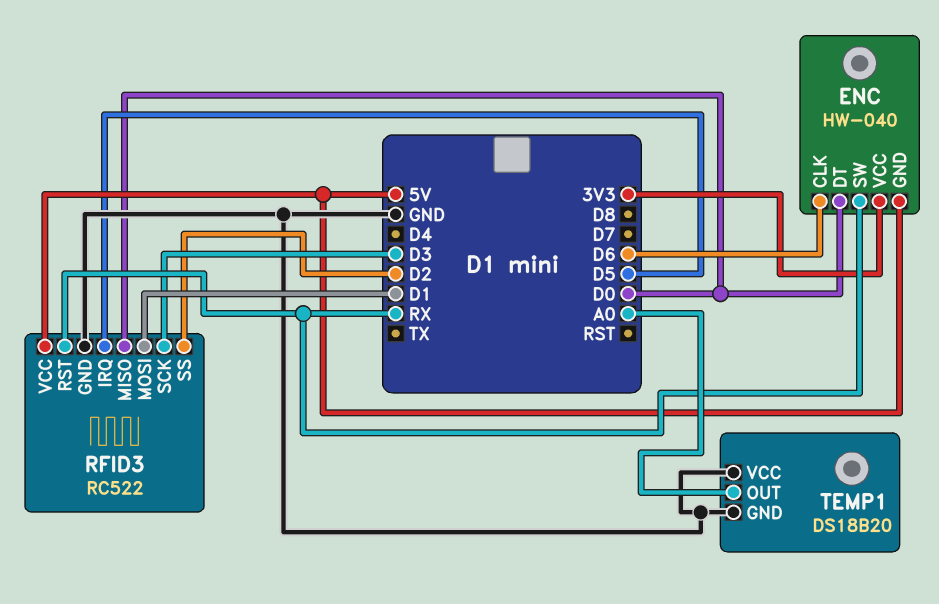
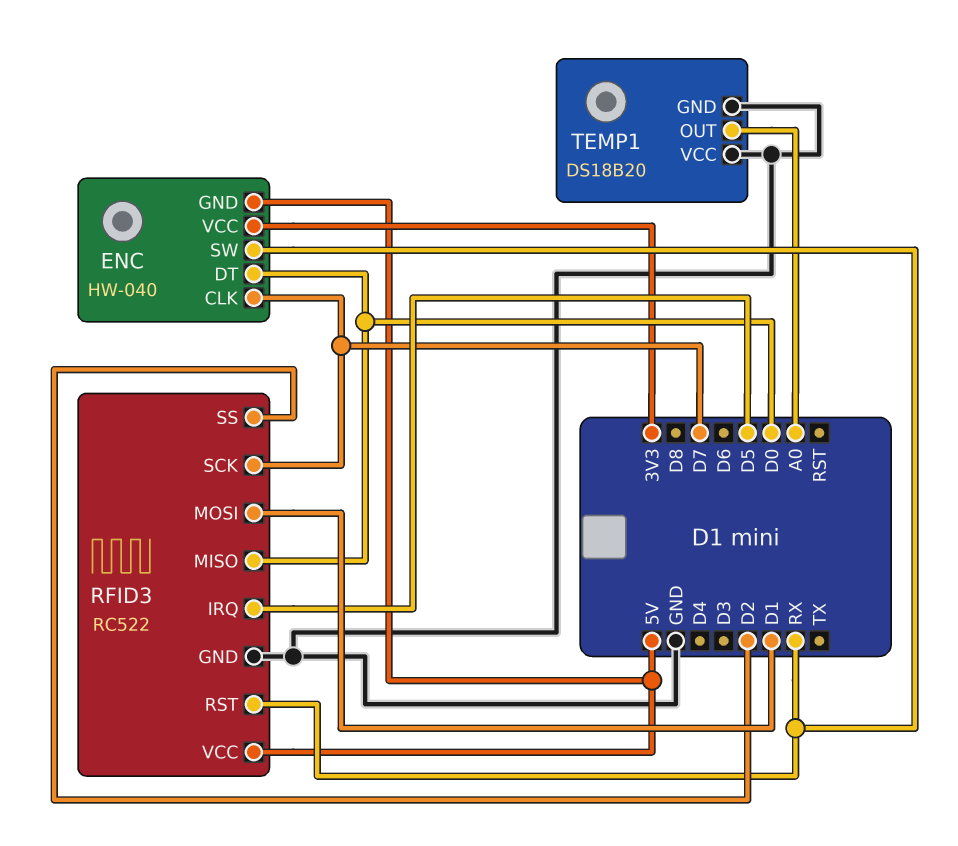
ENC pin CLK: D6 -> D7
RFID3 pin SCK: D3 -> D7

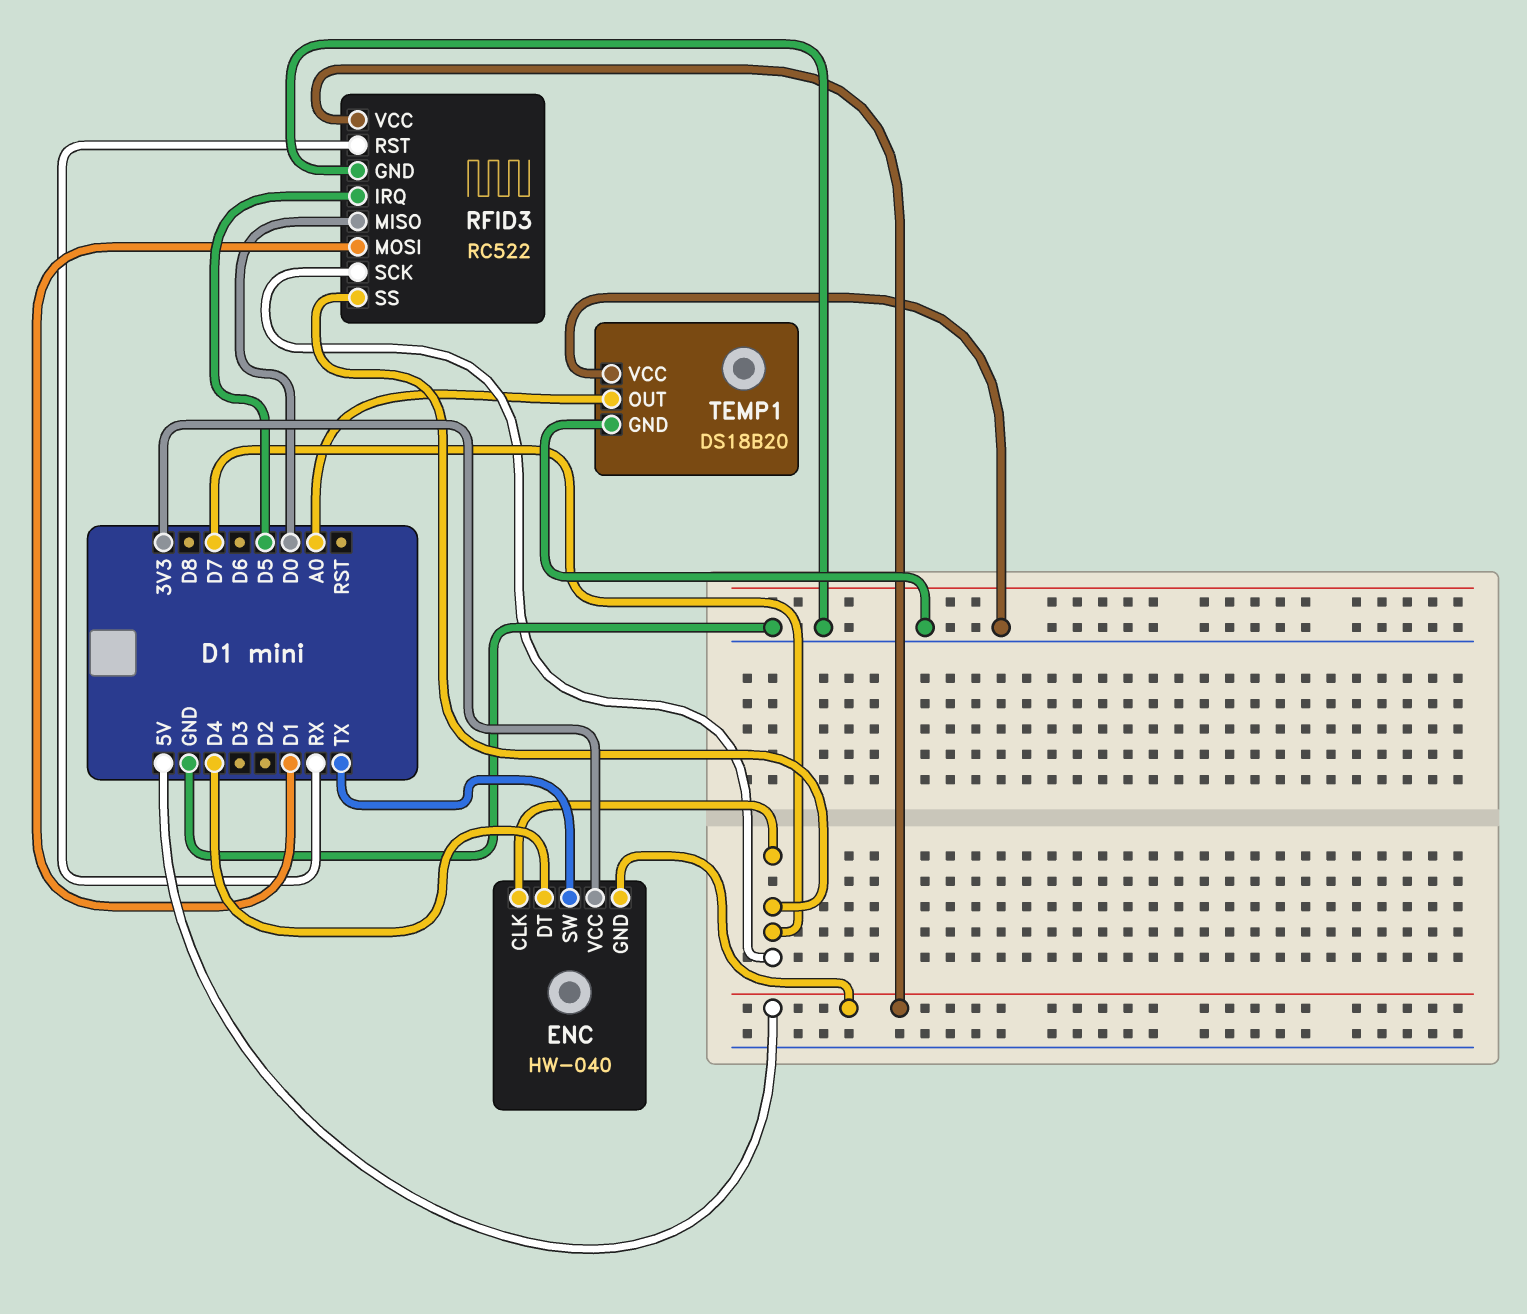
ENC pin DT: D0 -> D4
ENC pin SW: RX -> TX
RFID3 pin SS: D2 -> D7

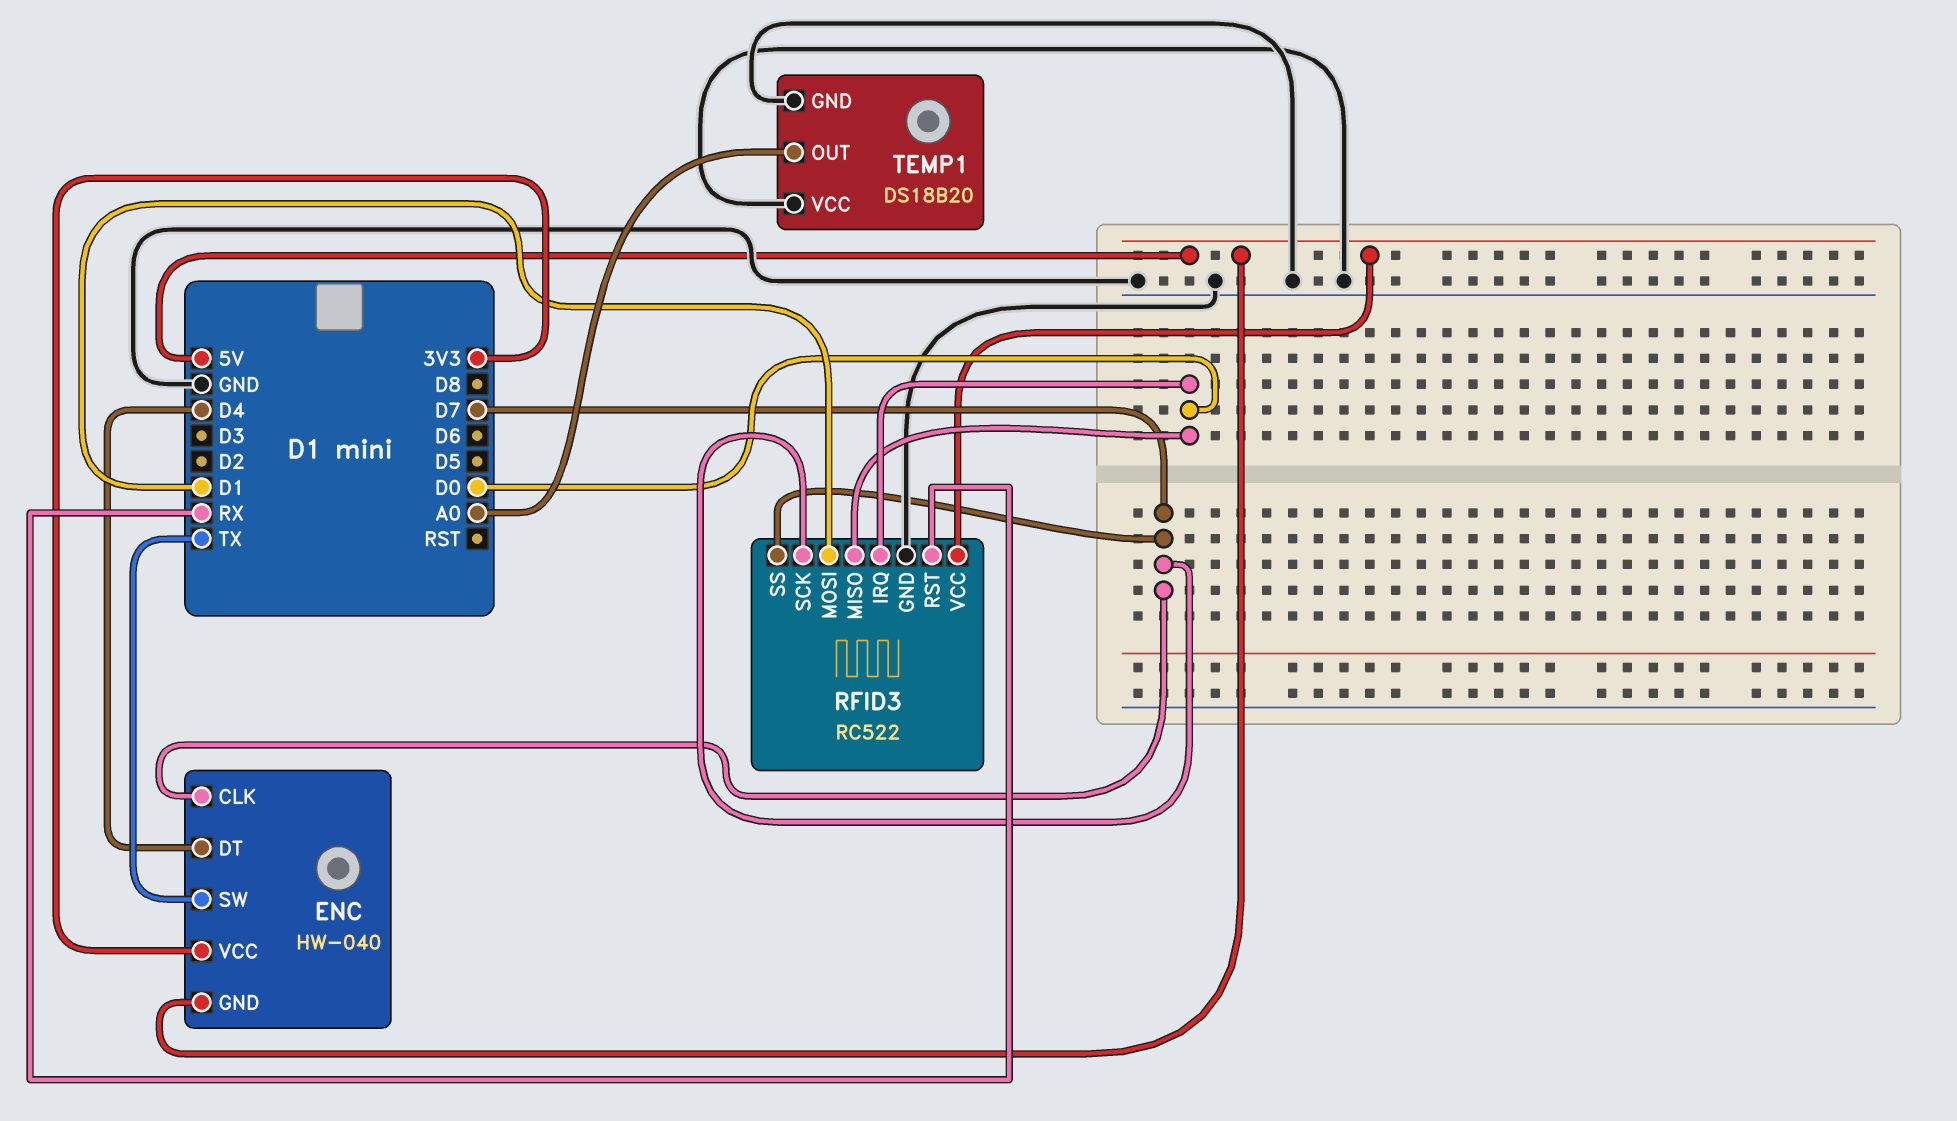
RFID3 pin IRQ: D5 -> D0

